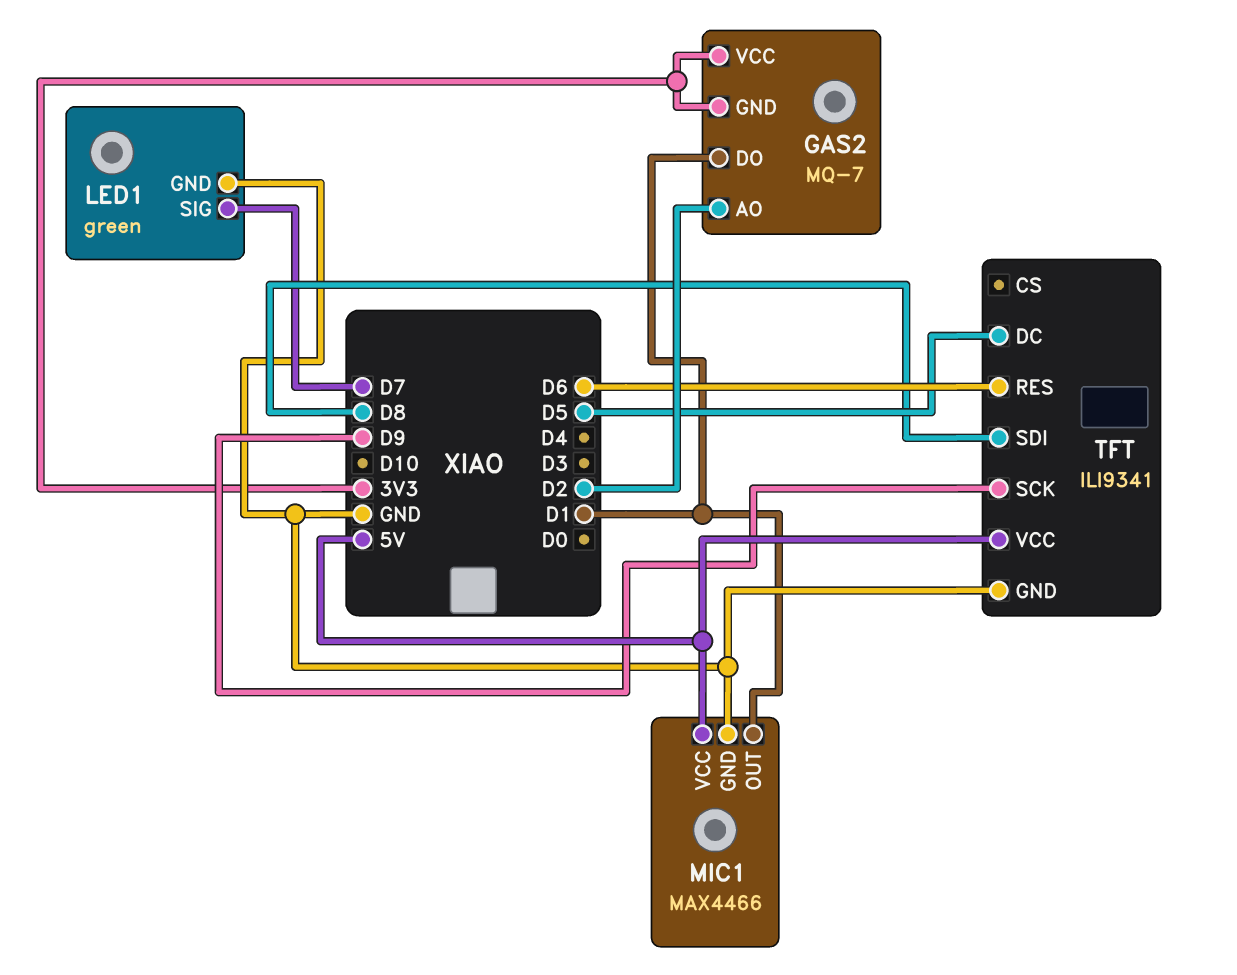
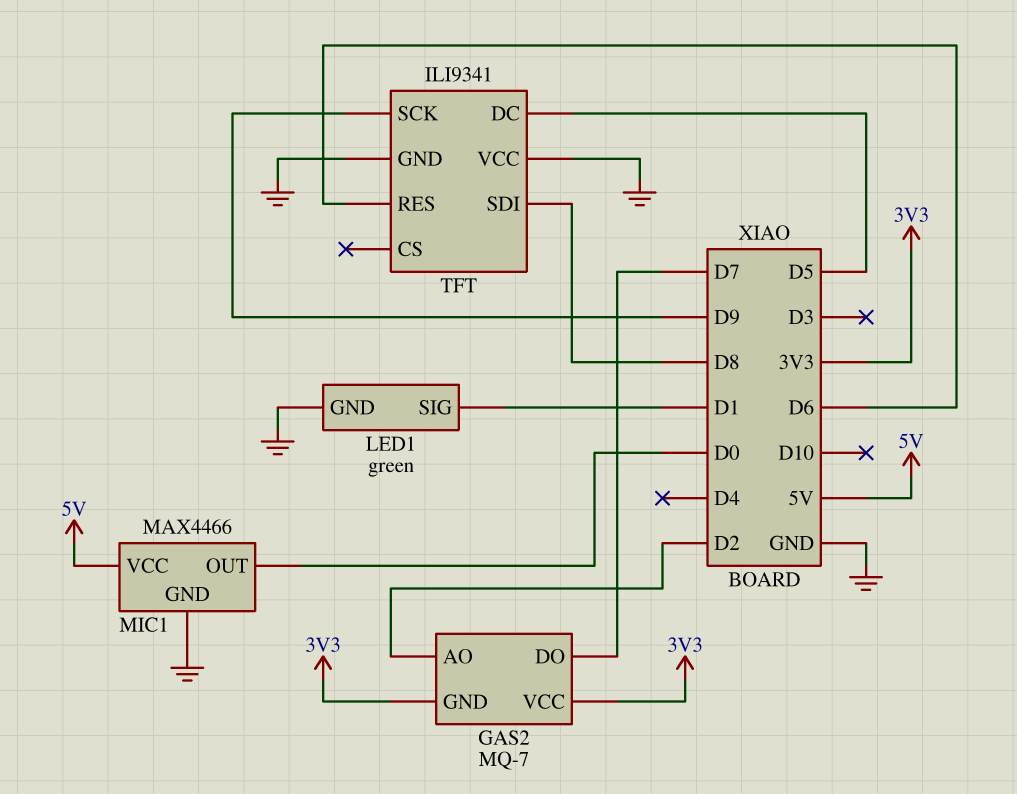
GAS2 pin DO: D1 -> D7
LED1 pin SIG: D7 -> D1
MIC1 pin OUT: D1 -> D0
TFT pin VCC: 5V -> GND

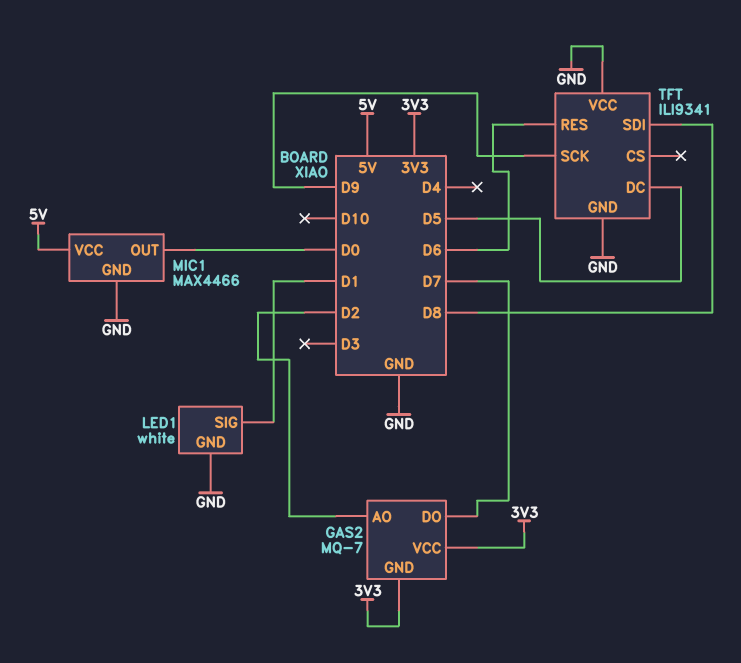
LED1: green -> white

